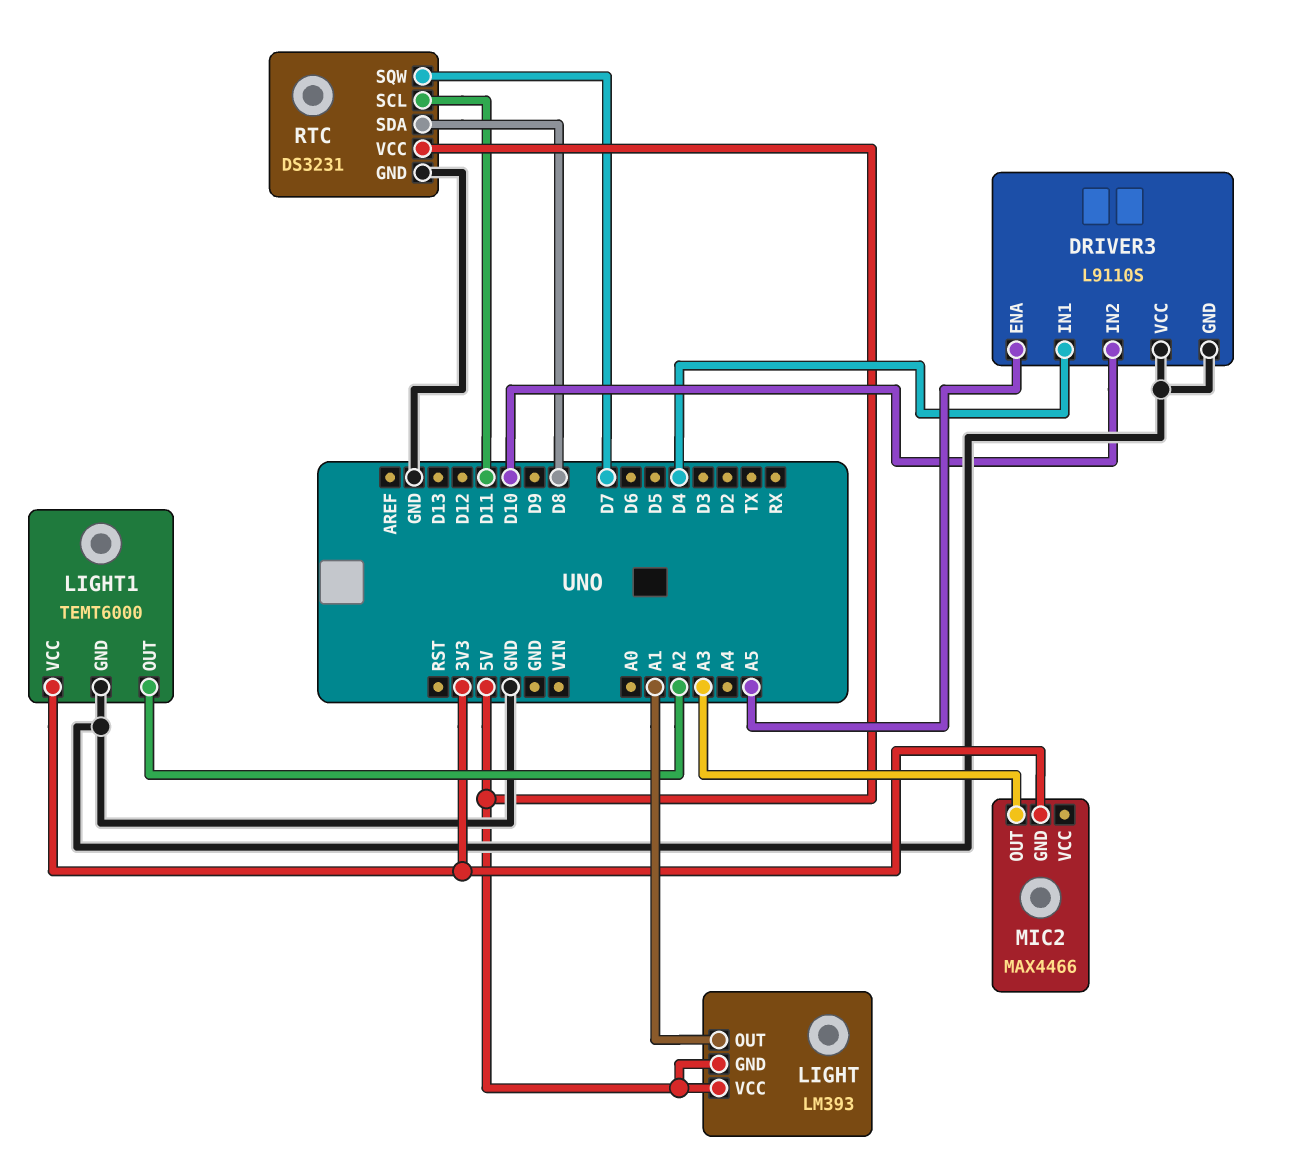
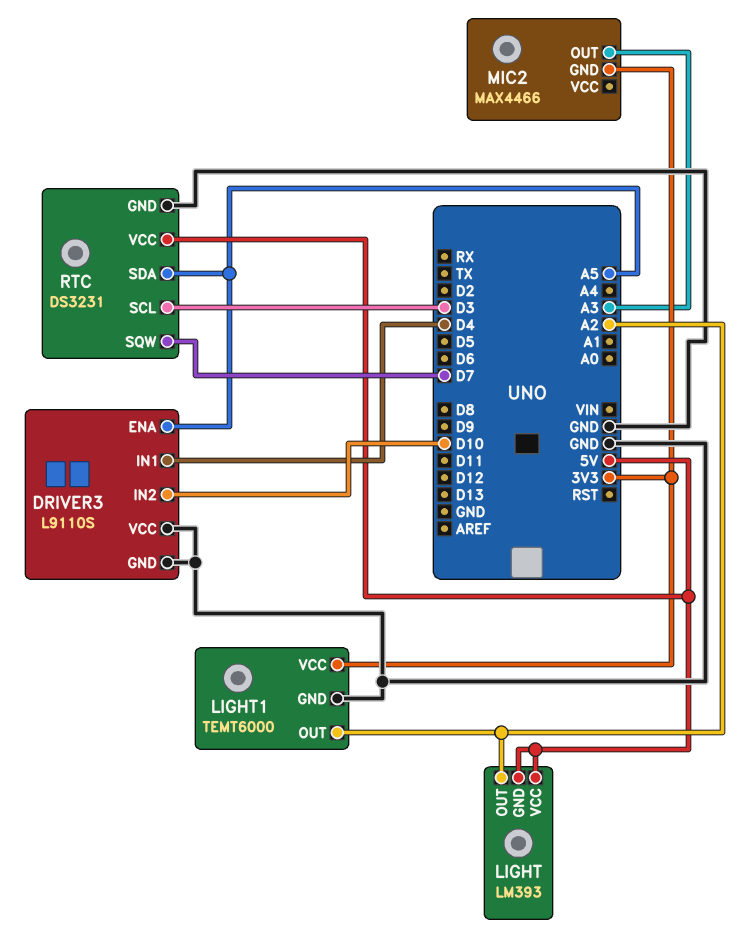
LIGHT pin OUT: A1 -> A2
RTC pin SCL: D11 -> D3
RTC pin SDA: D8 -> A5

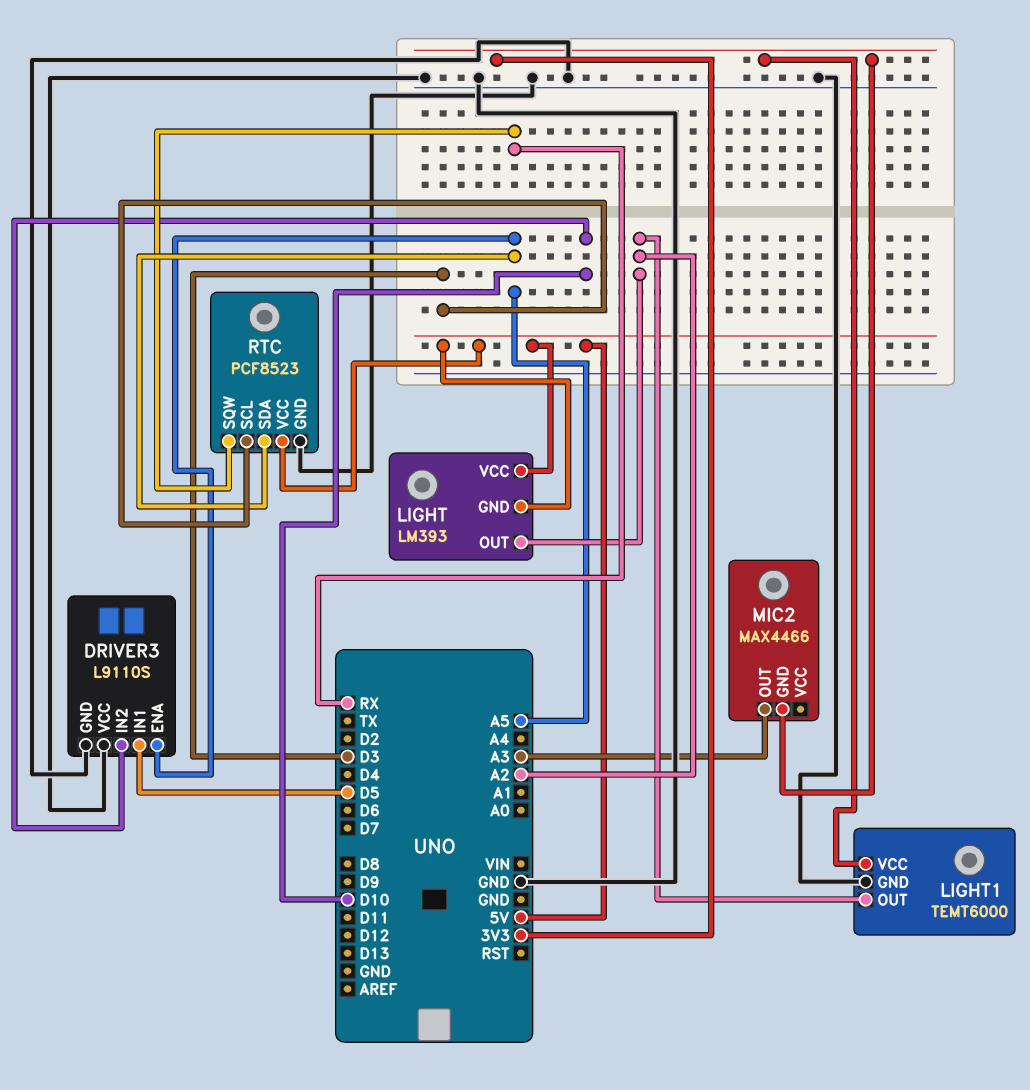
DRIVER3 pin IN1: D4 -> D5
RTC: DS3231 -> PCF8523
RTC pin SQW: D7 -> RX

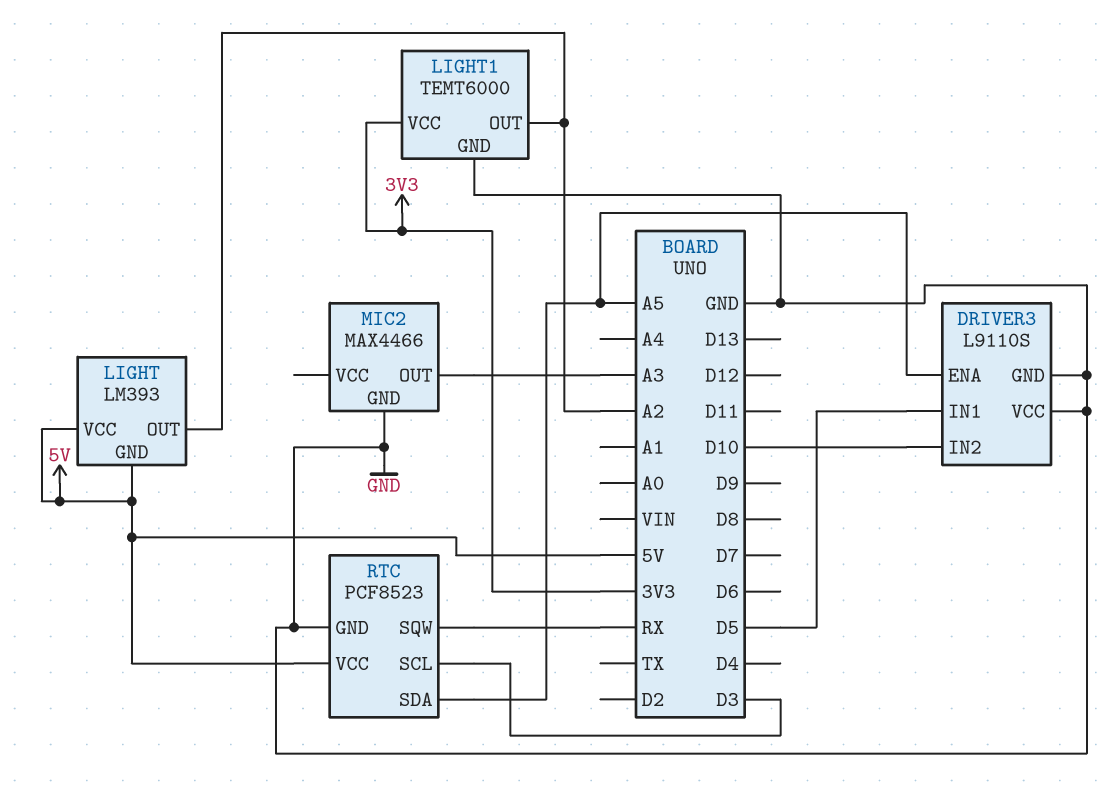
MIC2 pin GND: 3V3 -> GND

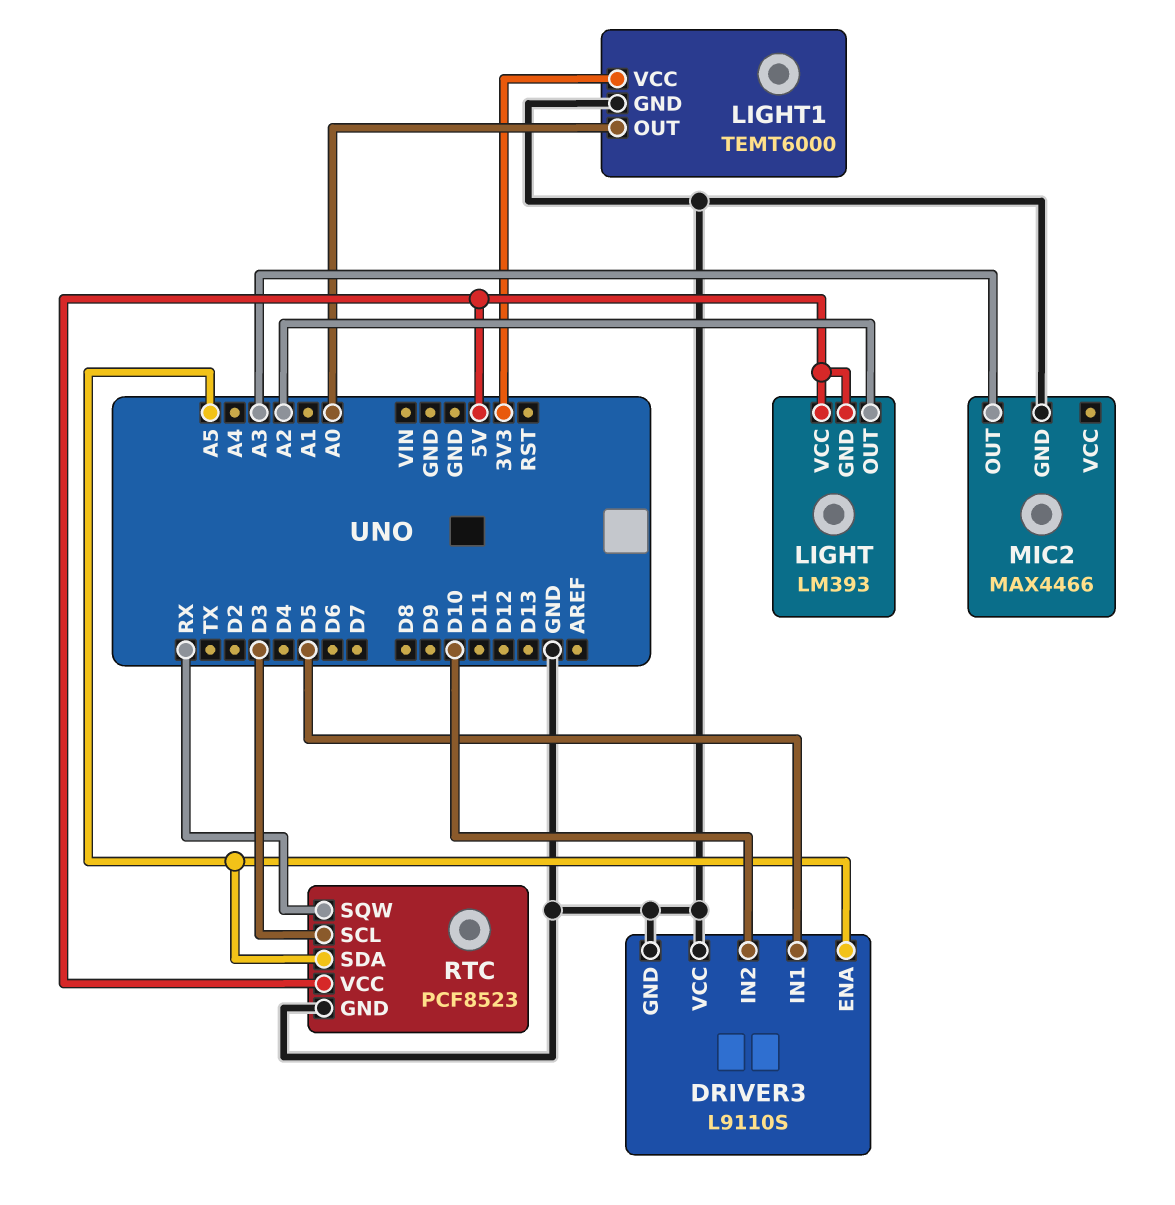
LIGHT1 pin OUT: A2 -> A0

